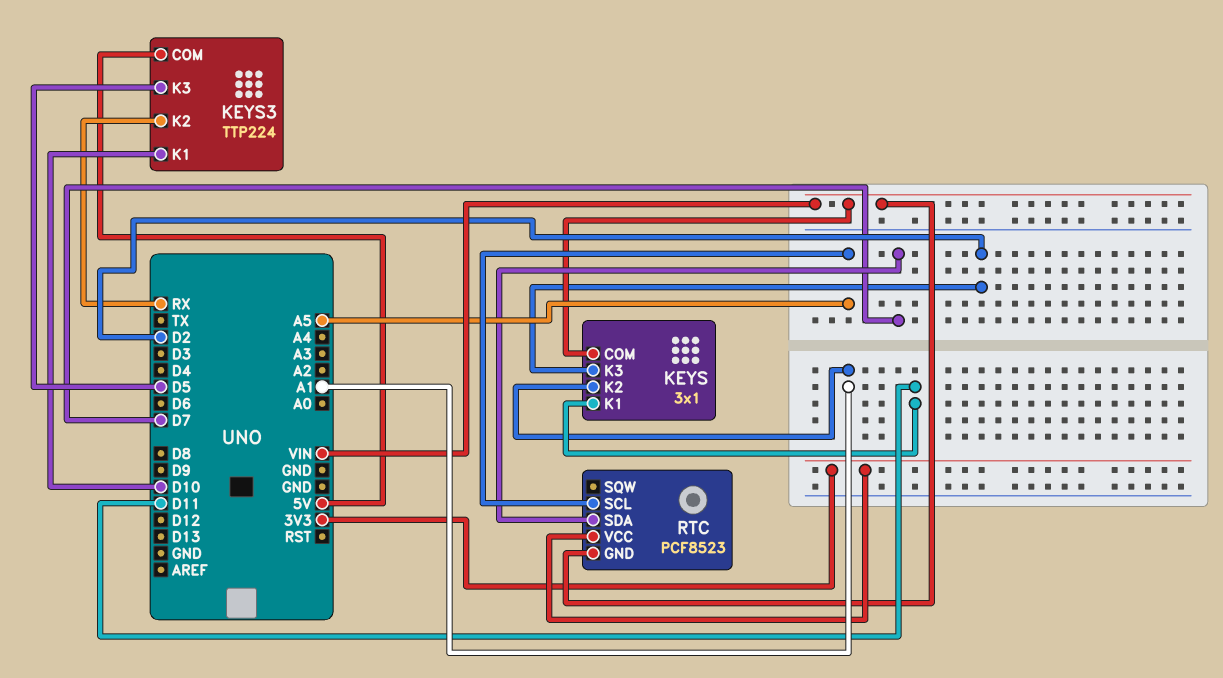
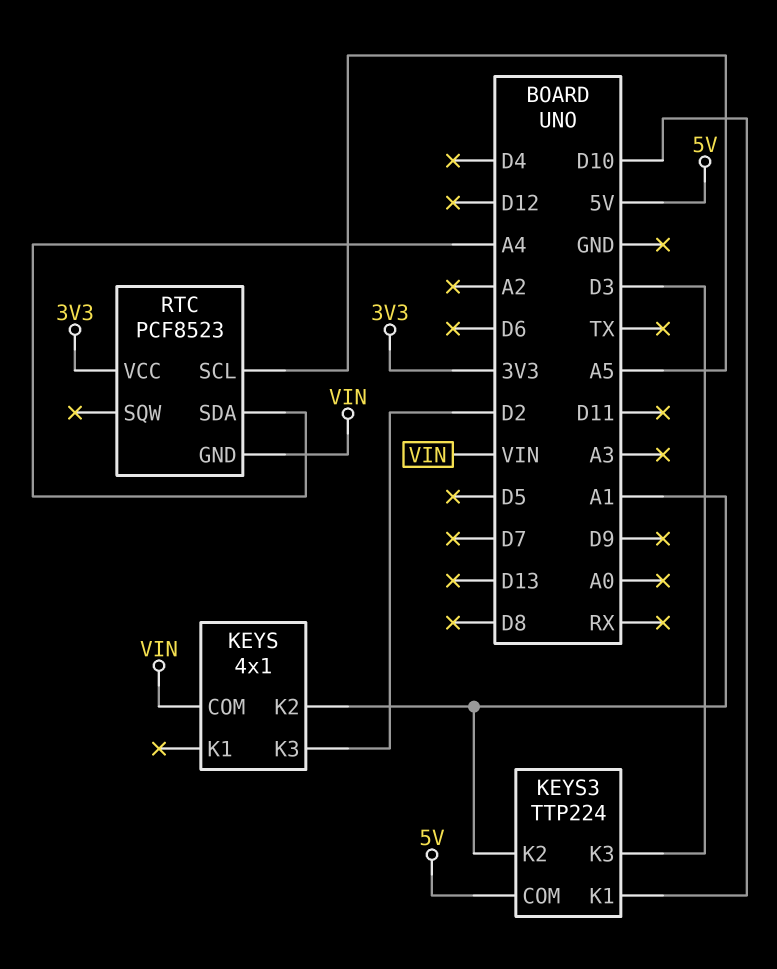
KEYS: 3x1 -> 4x1
KEYS pin K1: D11 -> none
KEYS3 pin K2: RX -> A1
KEYS3 pin K3: D5 -> D3
RTC pin SDA: D7 -> A4

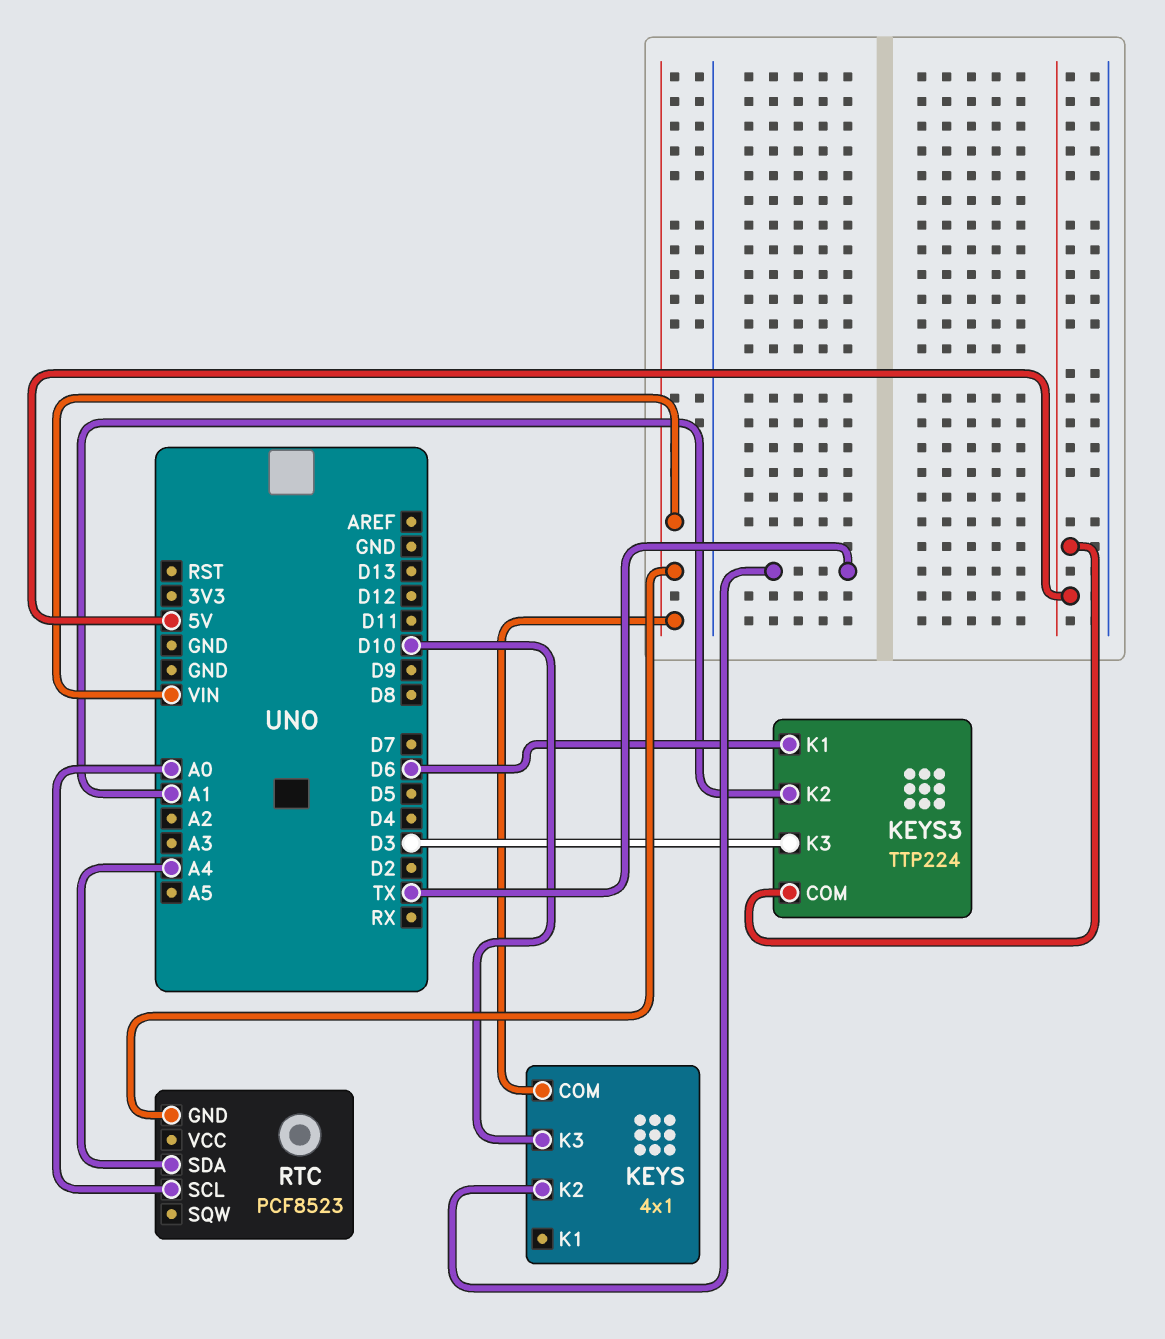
KEYS pin K2: A1 -> TX
KEYS pin K3: D2 -> D10
KEYS3 pin K1: D10 -> D6
RTC pin SCL: A5 -> A0
RTC pin VCC: 3V3 -> none

